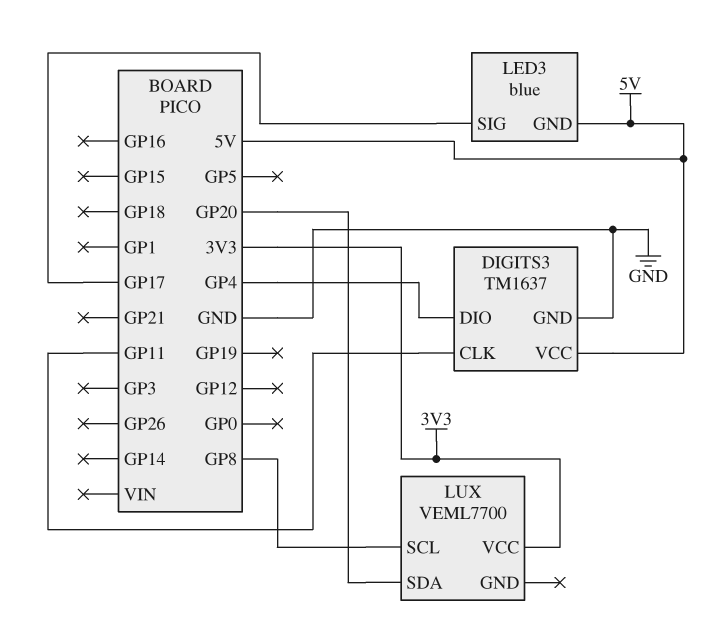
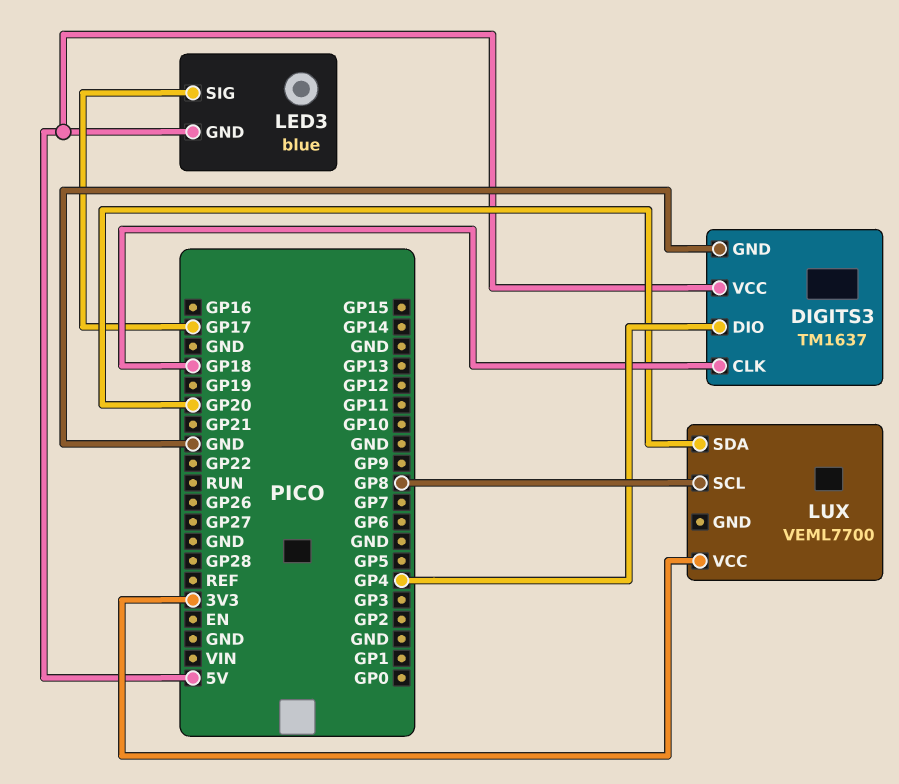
DIGITS3 pin CLK: GP11 -> GP18

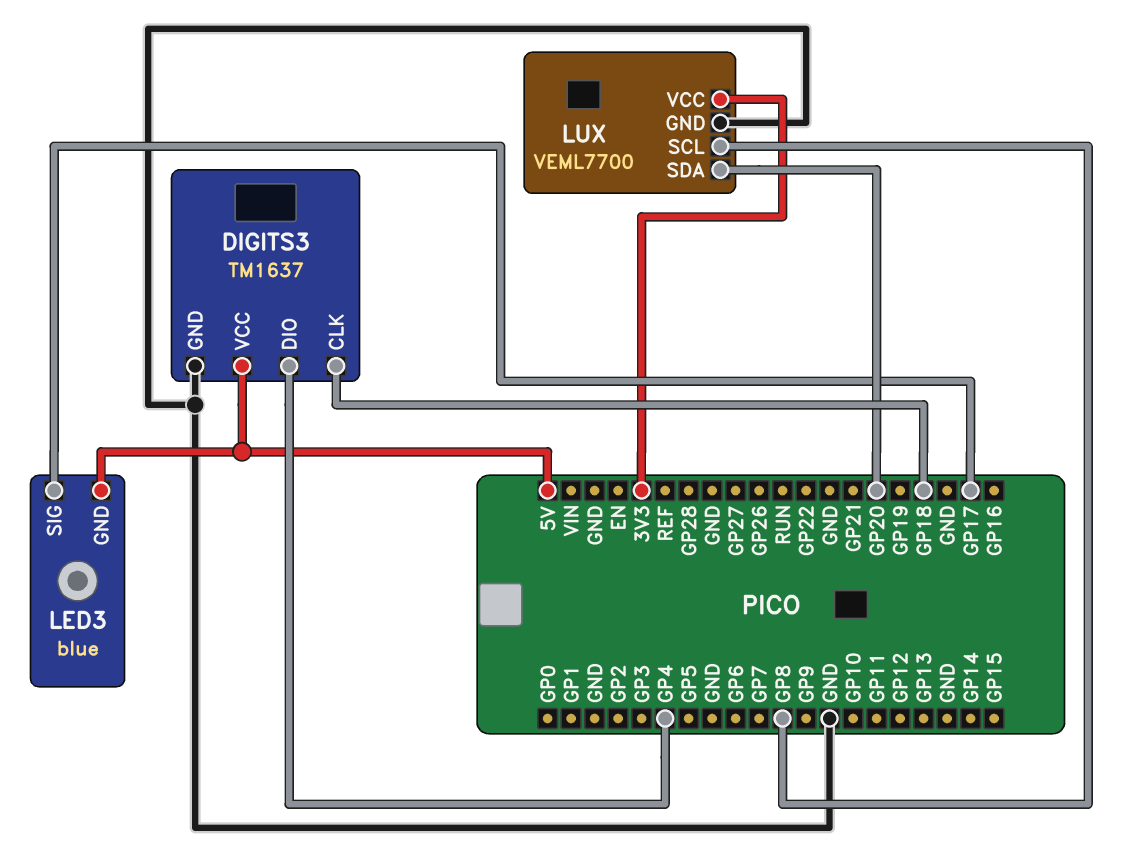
LUX pin GND: none -> GND

